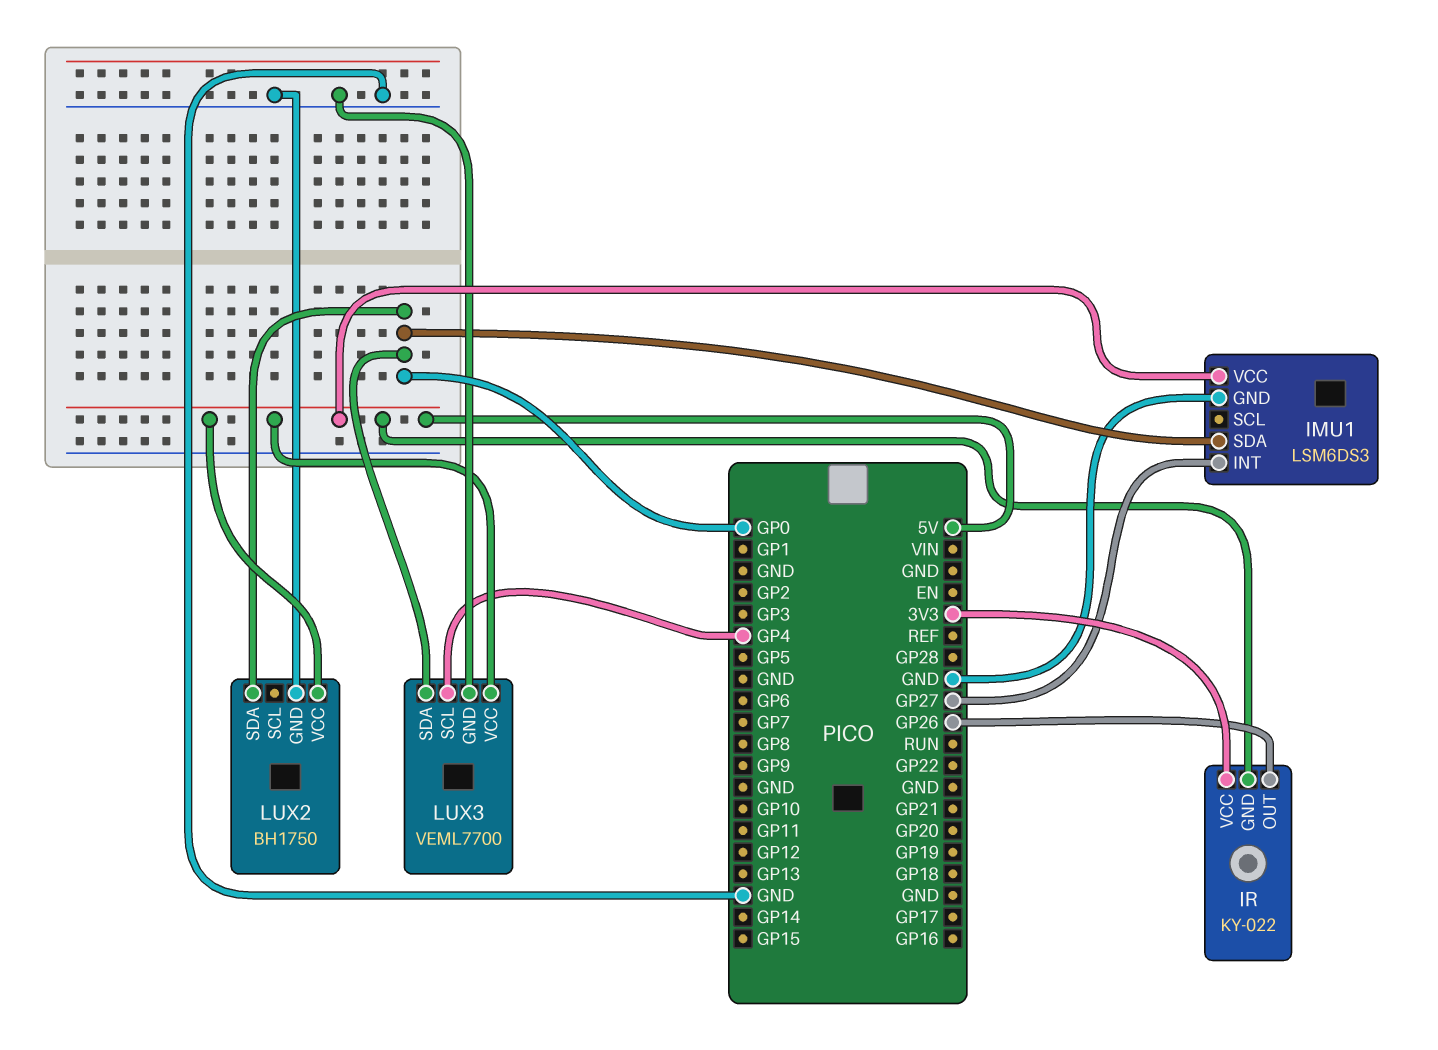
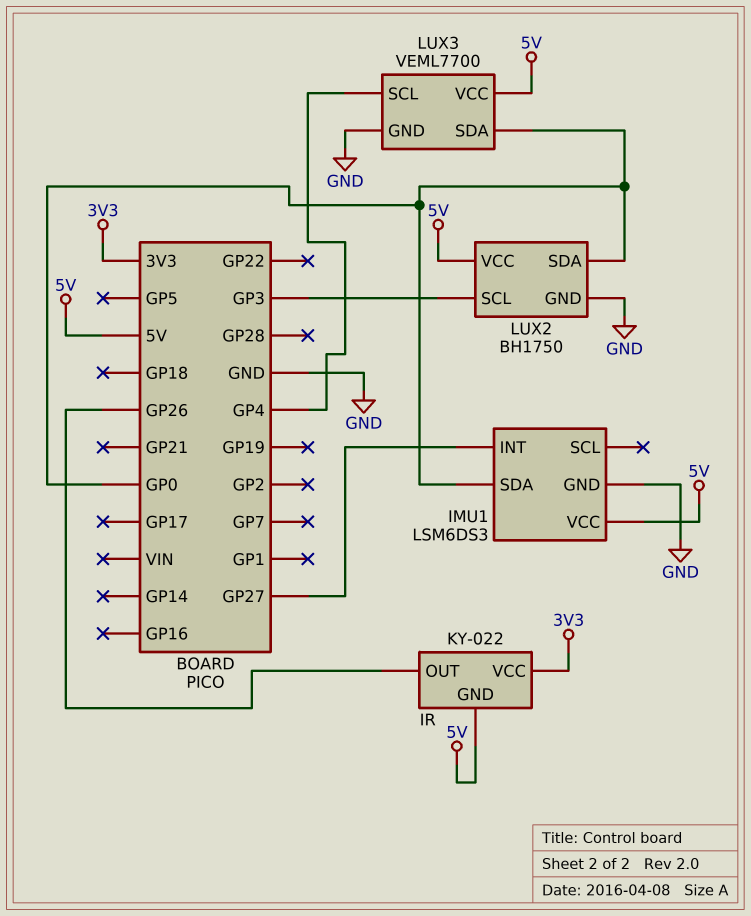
LUX2 pin SCL: none -> GP3

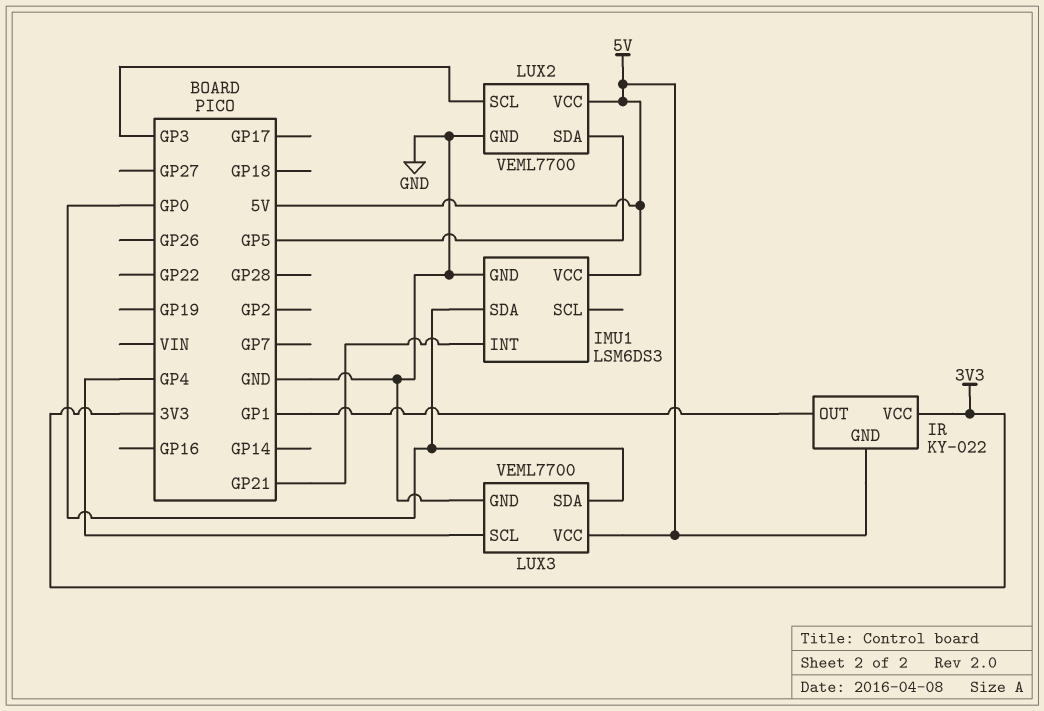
IMU1 pin INT: GP27 -> GP21
IR pin OUT: GP26 -> GP1
LUX2: BH1750 -> VEML7700
LUX2 pin SDA: GP0 -> GP5

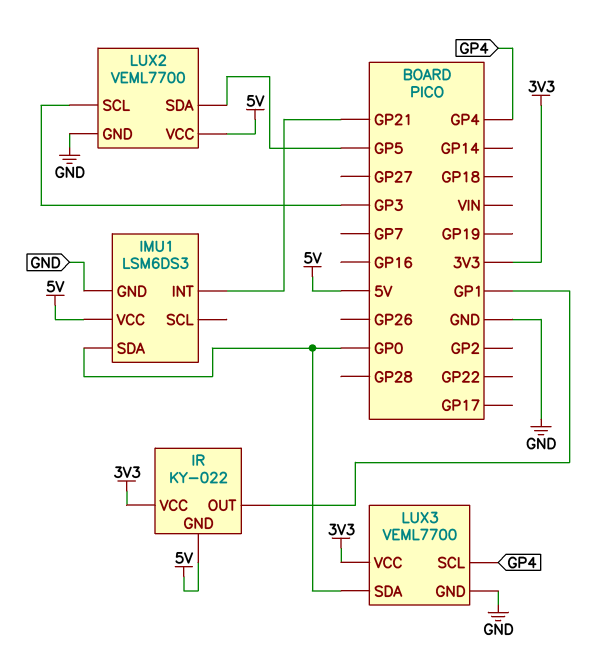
LUX3 pin VCC: 5V -> 3V3

